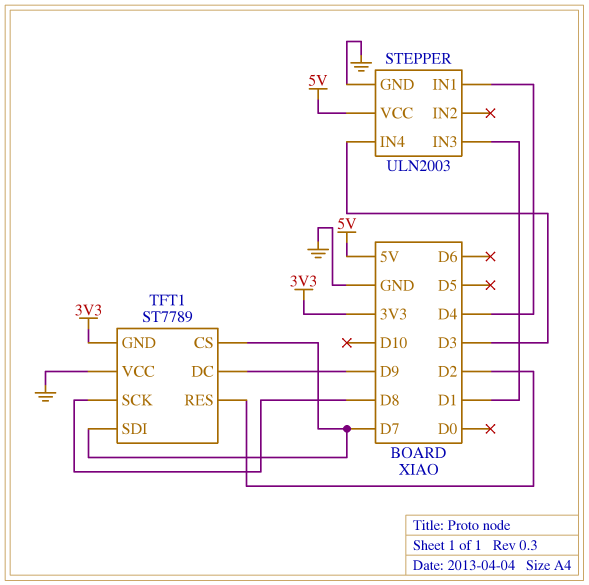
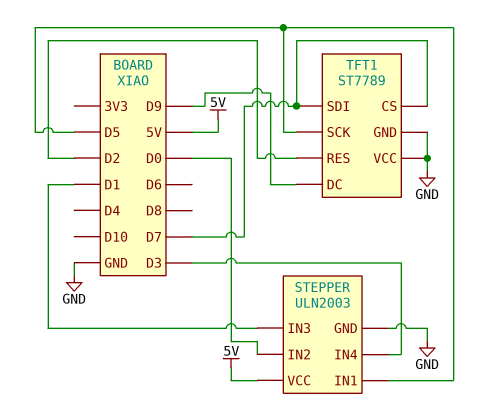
STEPPER pin IN1: D4 -> D5
STEPPER pin IN2: none -> D0
TFT1 pin GND: 3V3 -> GND
TFT1 pin SCK: D8 -> D5

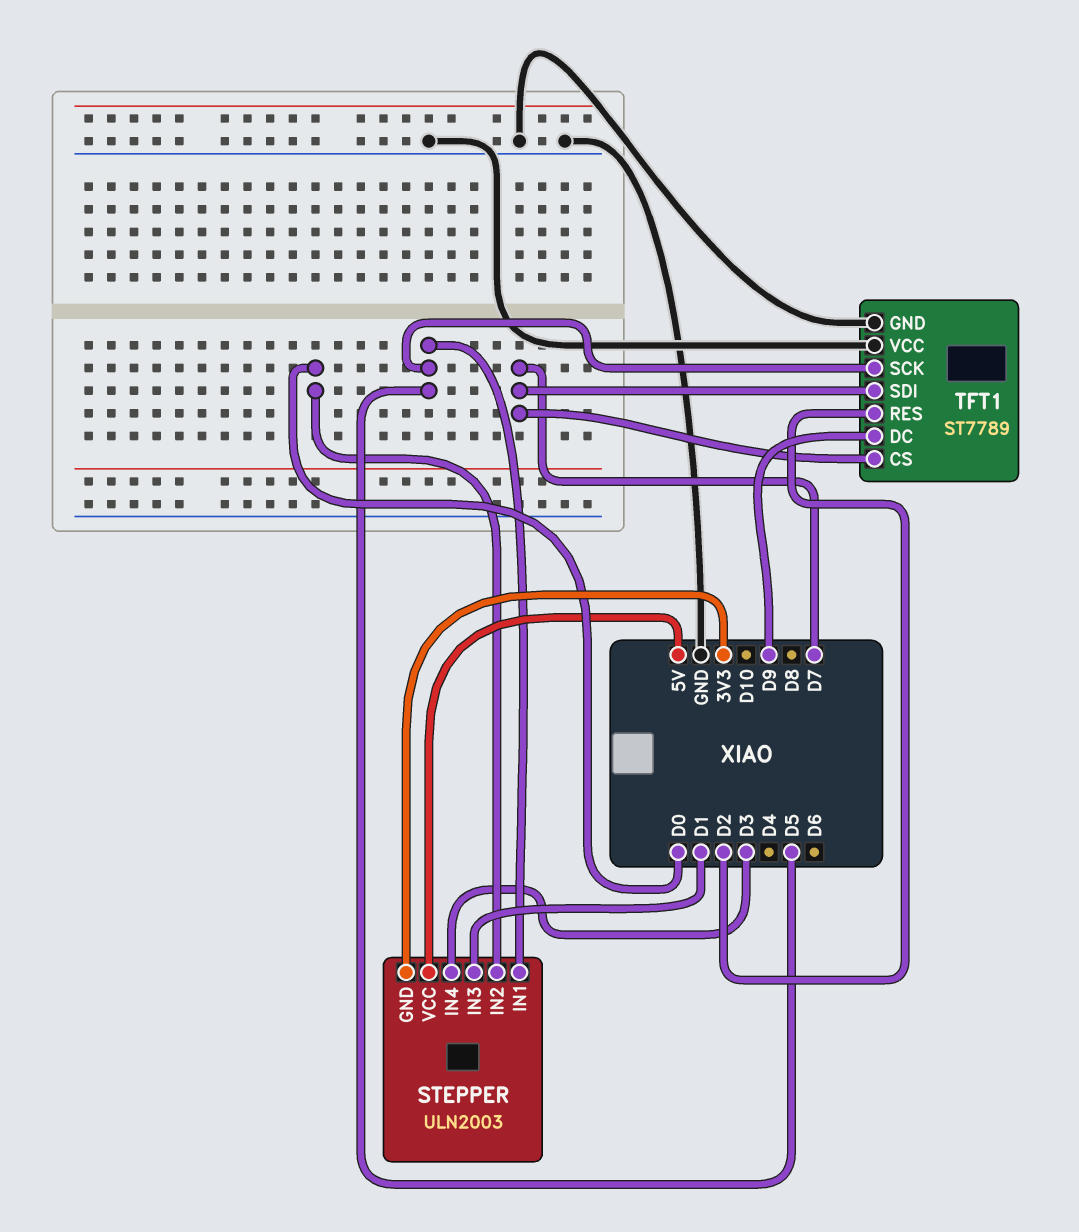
STEPPER pin GND: GND -> 3V3

